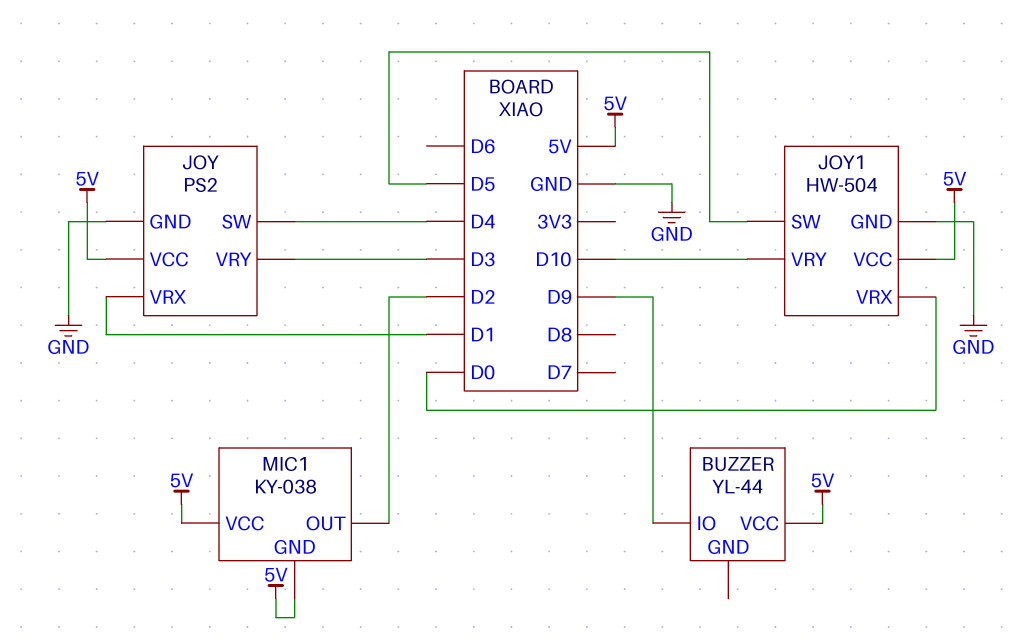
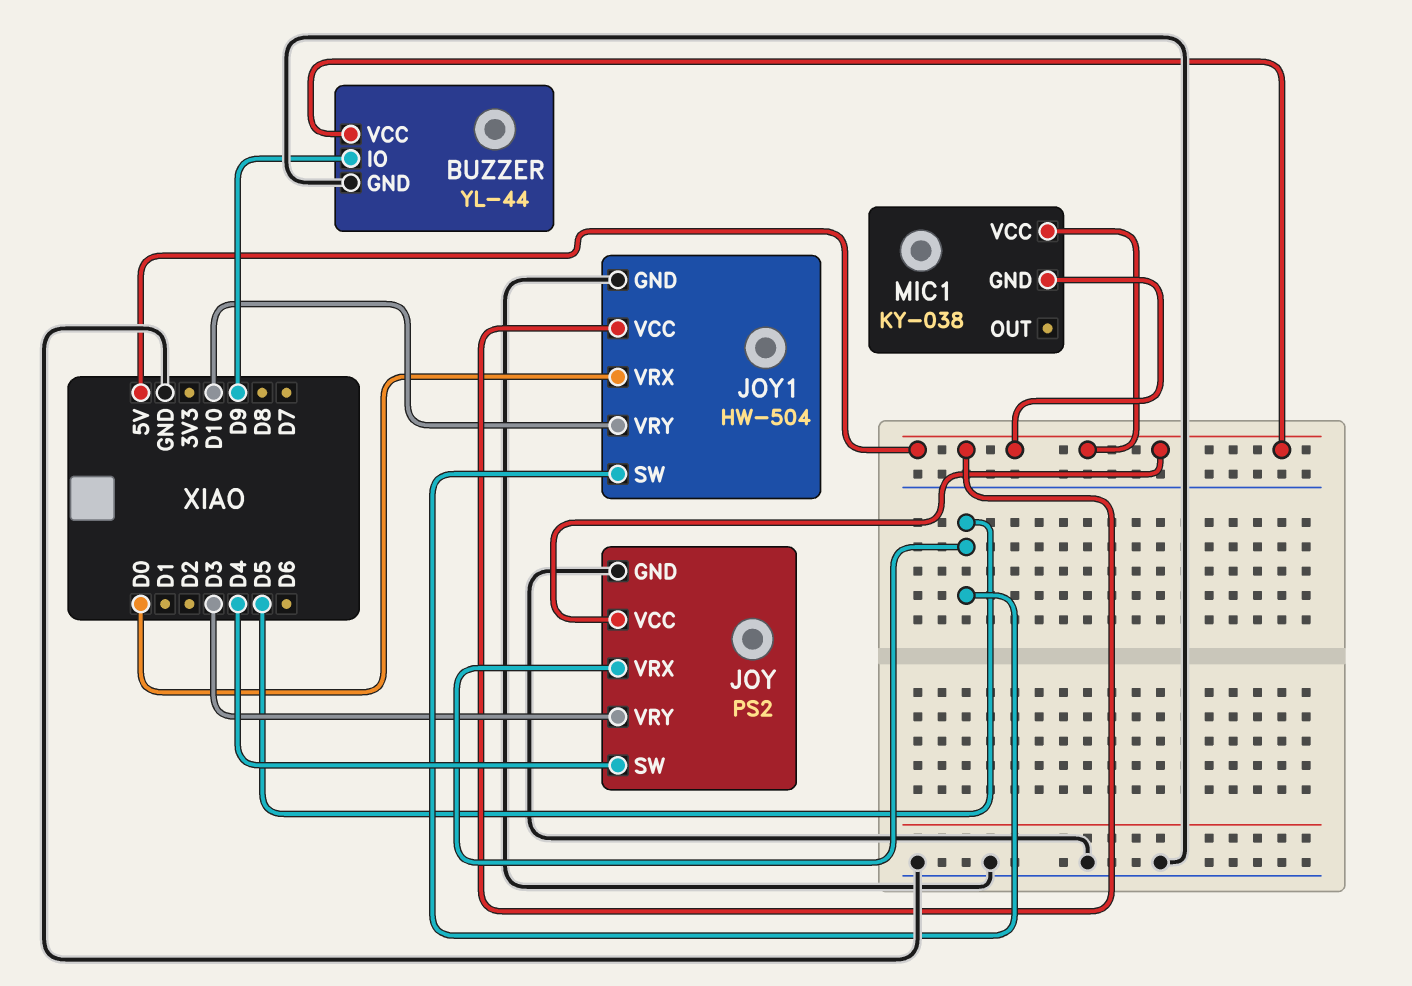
BUZZER pin GND: none -> GND
JOY pin VRX: D1 -> D5
MIC1 pin OUT: D2 -> none

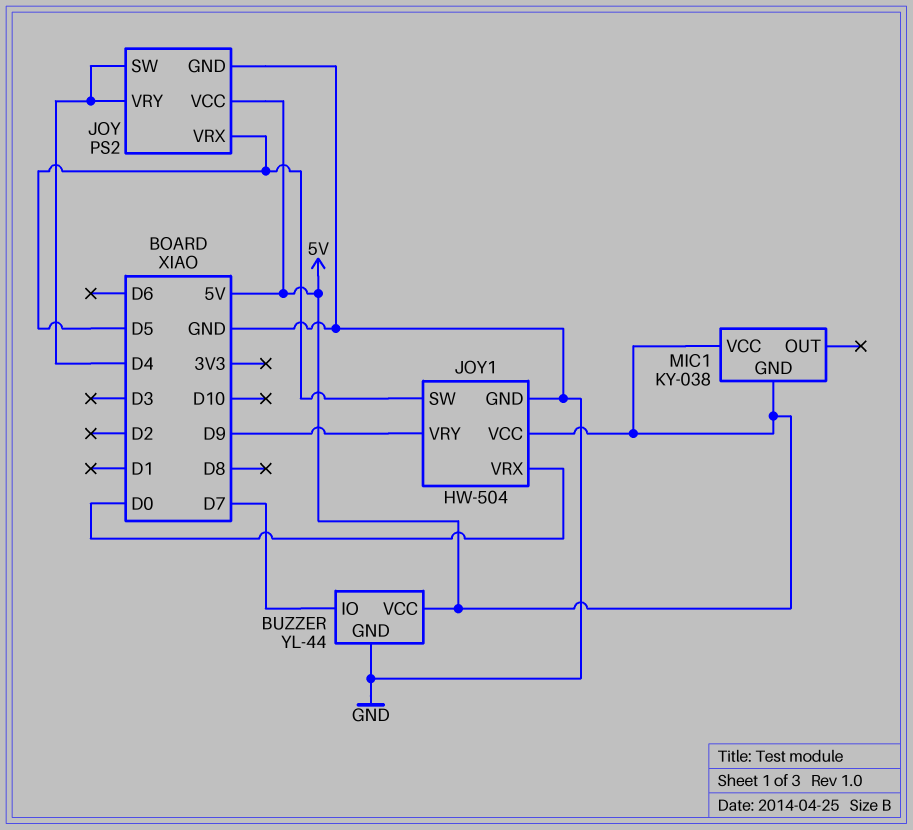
BUZZER pin IO: D9 -> D7
JOY pin VRY: D3 -> D4
JOY1 pin VRY: D10 -> D9

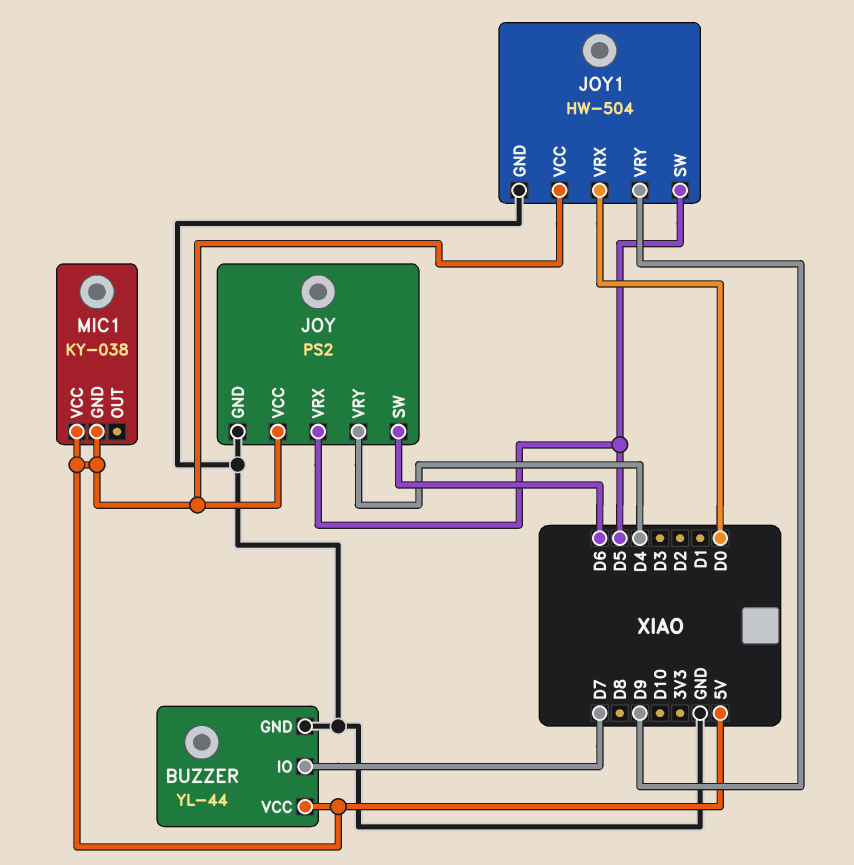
JOY pin SW: D4 -> D6

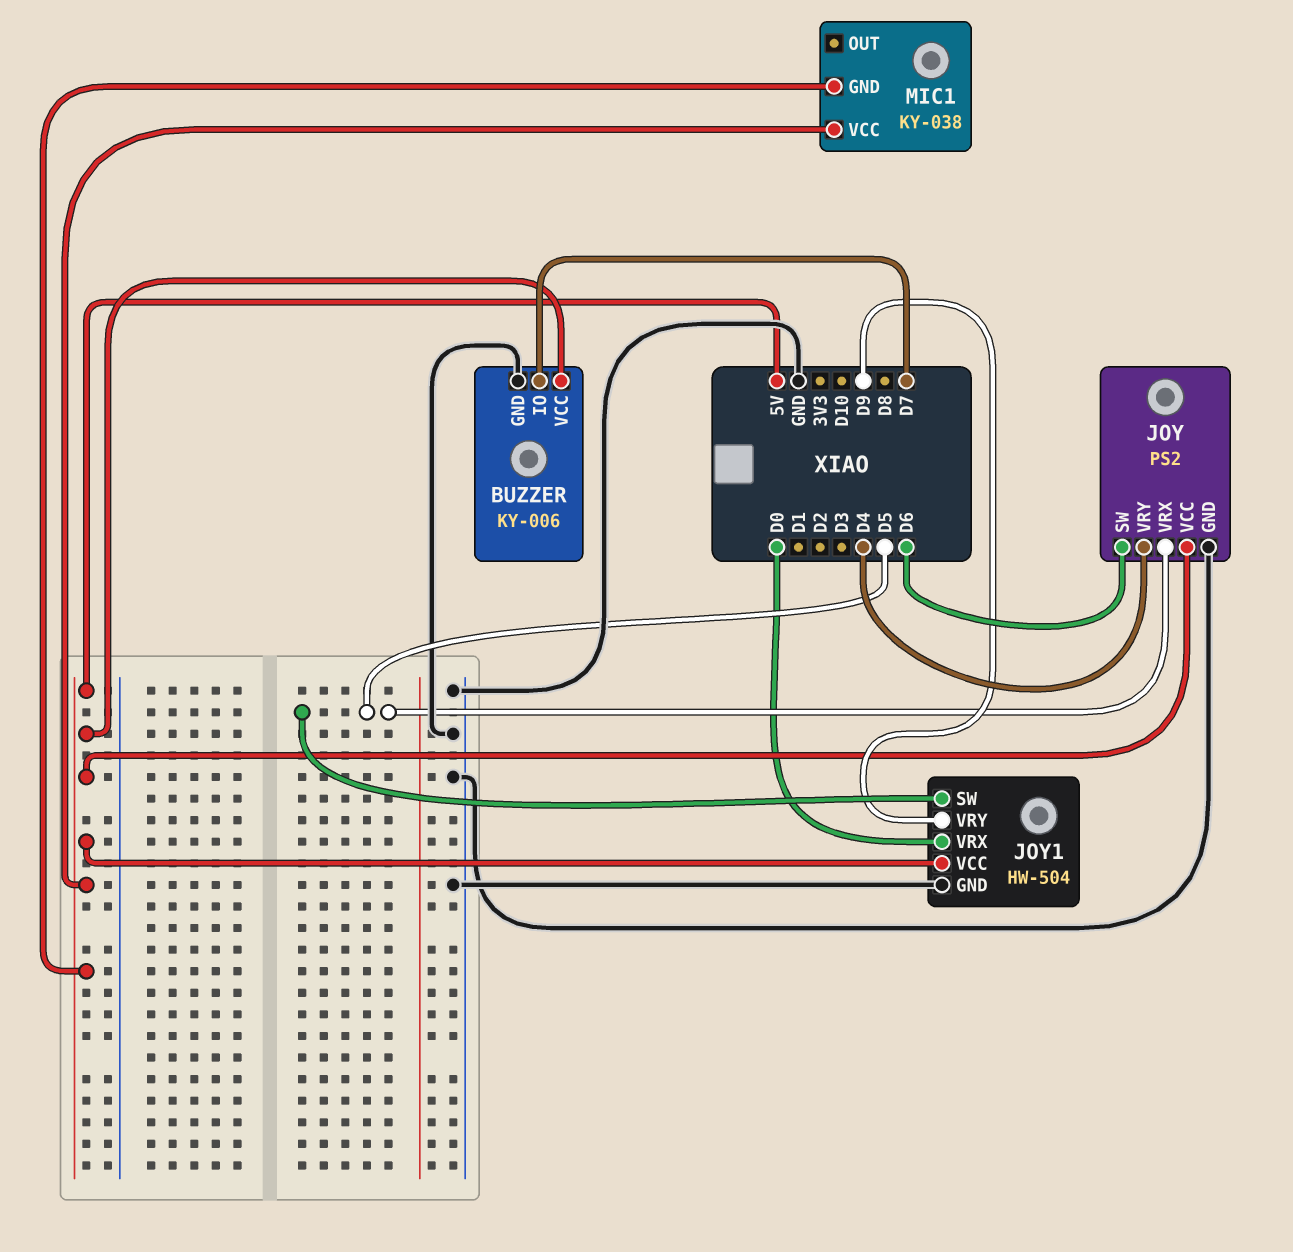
BUZZER: YL-44 -> KY-006

